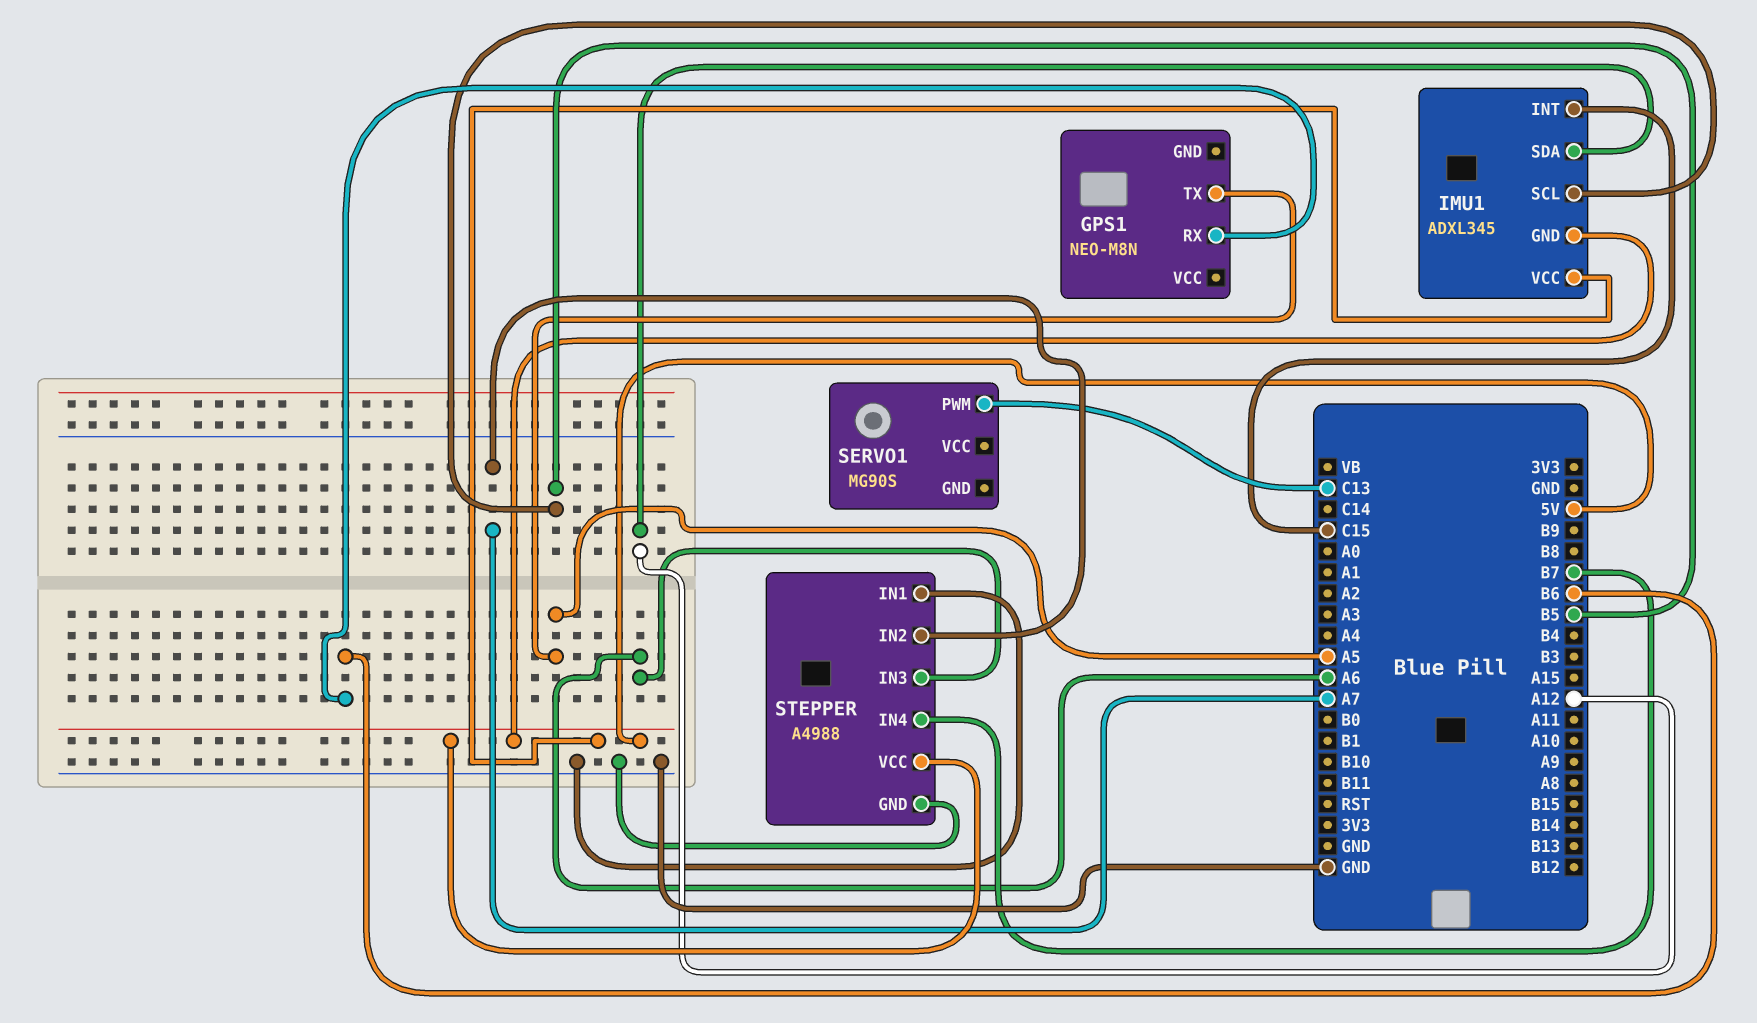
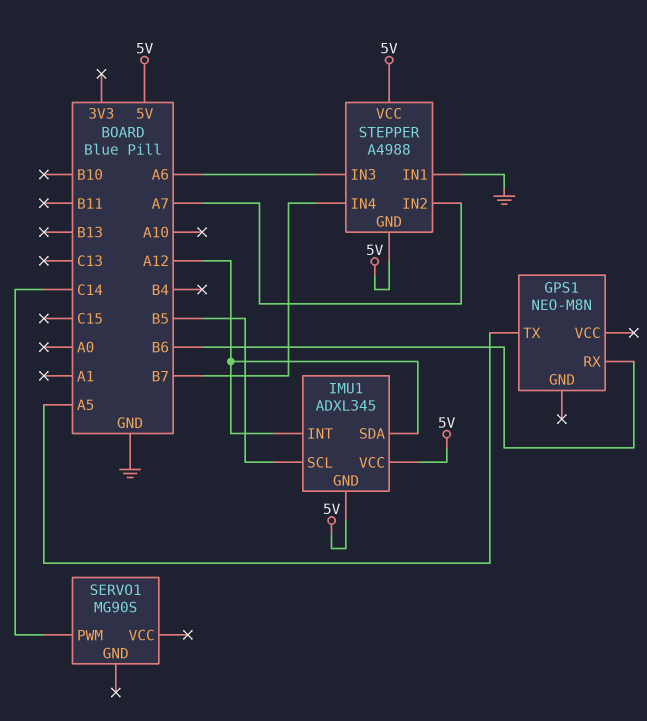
IMU1 pin INT: C15 -> A12
SERVO1 pin PWM: C13 -> C14
STEPPER pin GND: GND -> 5V

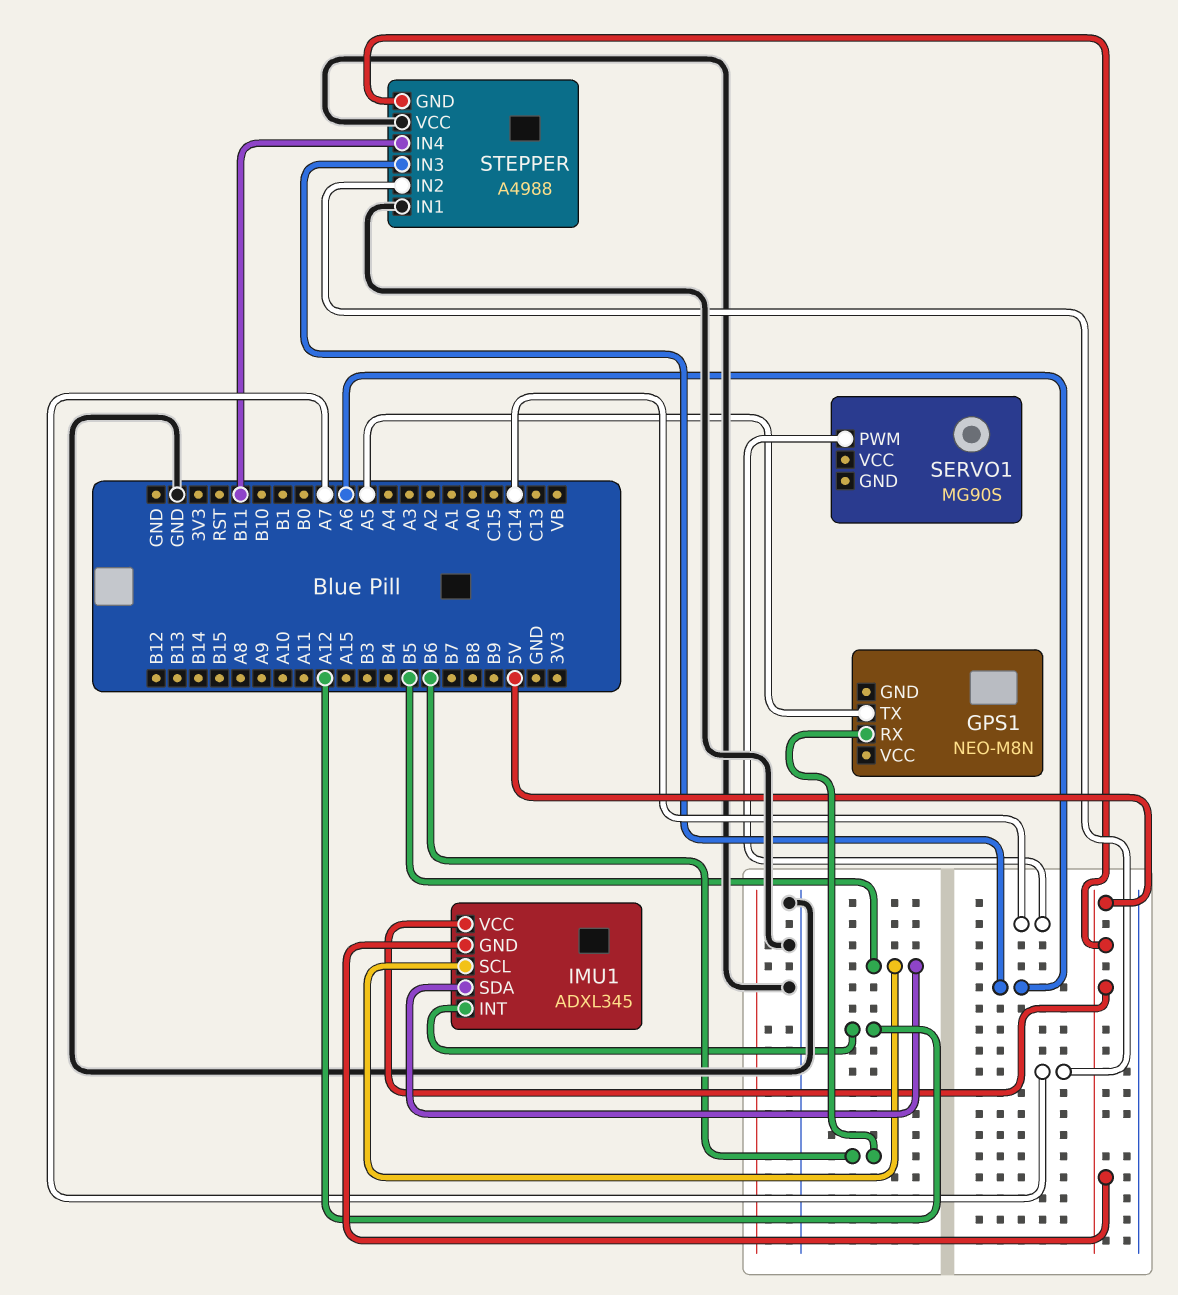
IMU1 pin SDA: A12 -> B5
STEPPER pin IN4: B7 -> B11
STEPPER pin VCC: 5V -> GND

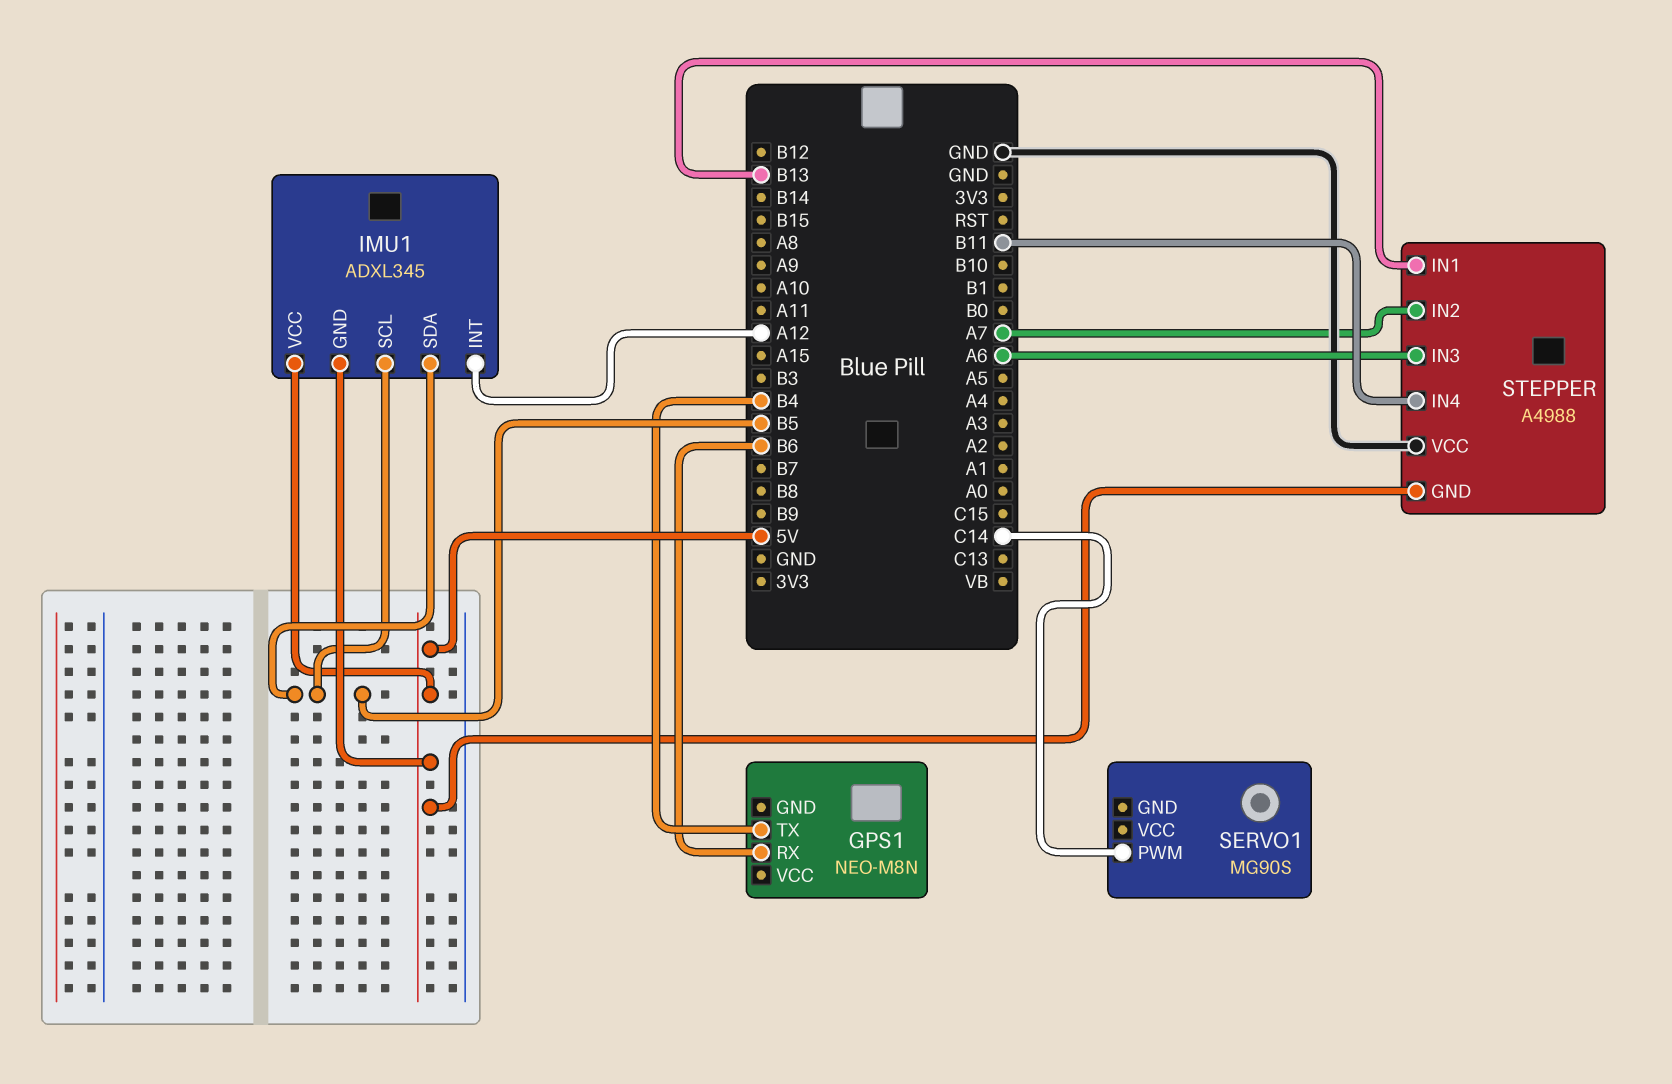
GPS1 pin TX: A5 -> B4
STEPPER pin IN1: GND -> B13

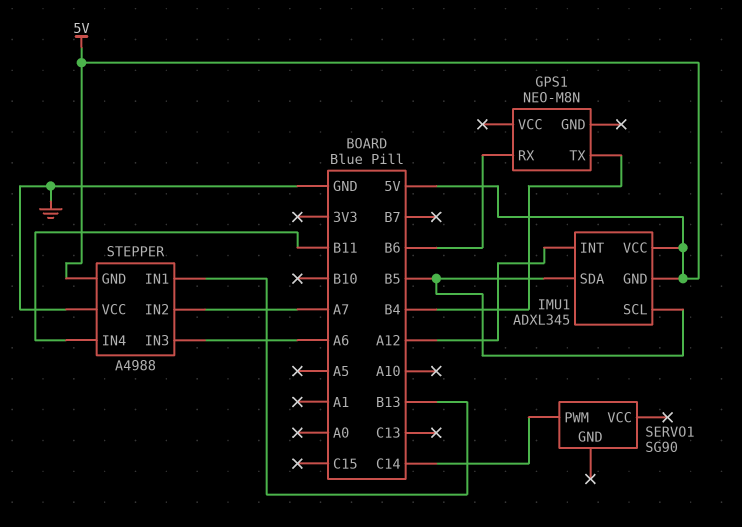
SERVO1: MG90S -> SG90

